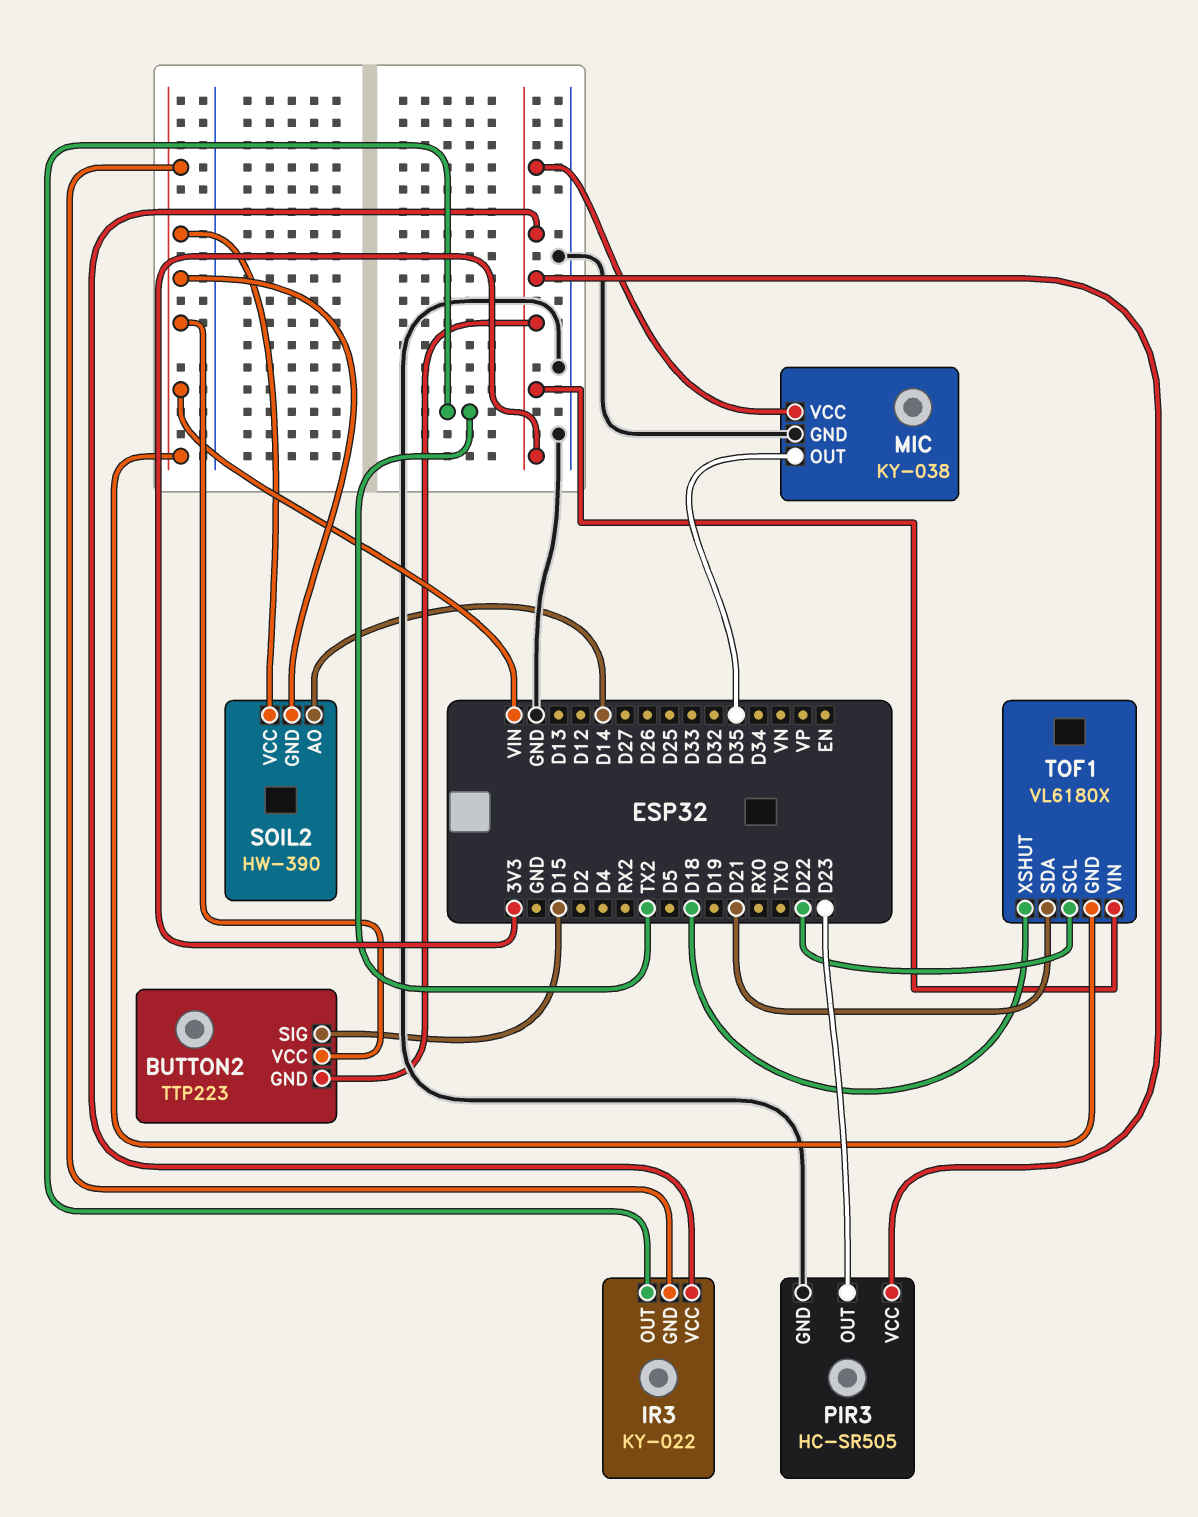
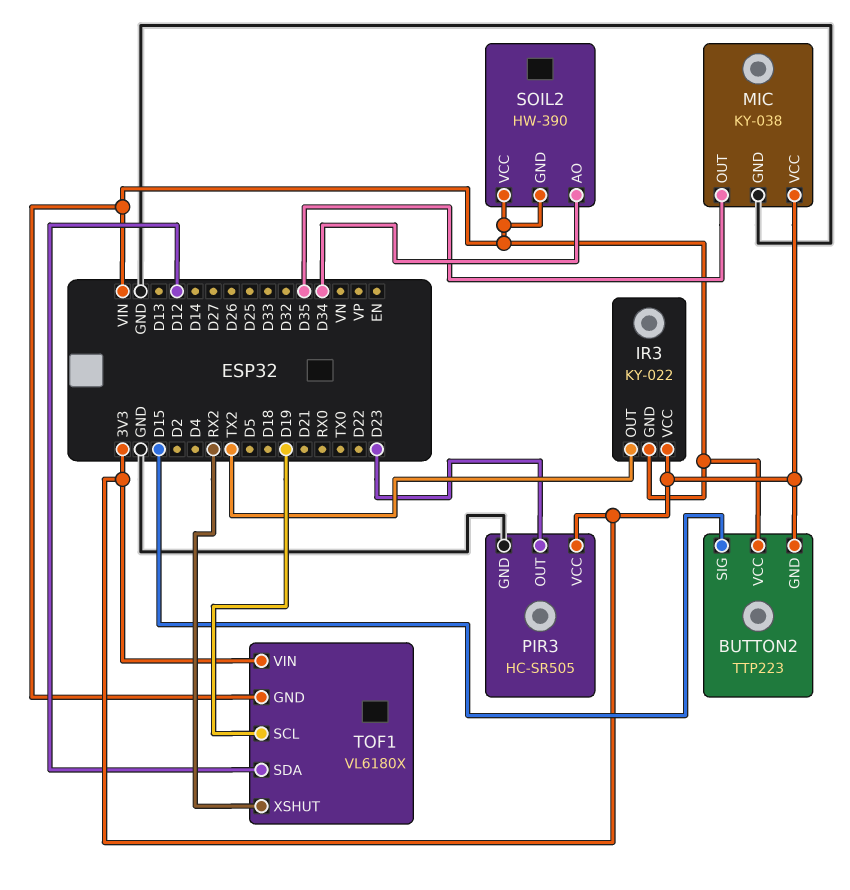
SOIL2 pin AO: D14 -> D34
TOF1 pin SCL: D22 -> D19
TOF1 pin SDA: D21 -> D12
TOF1 pin XSHUT: D18 -> RX2

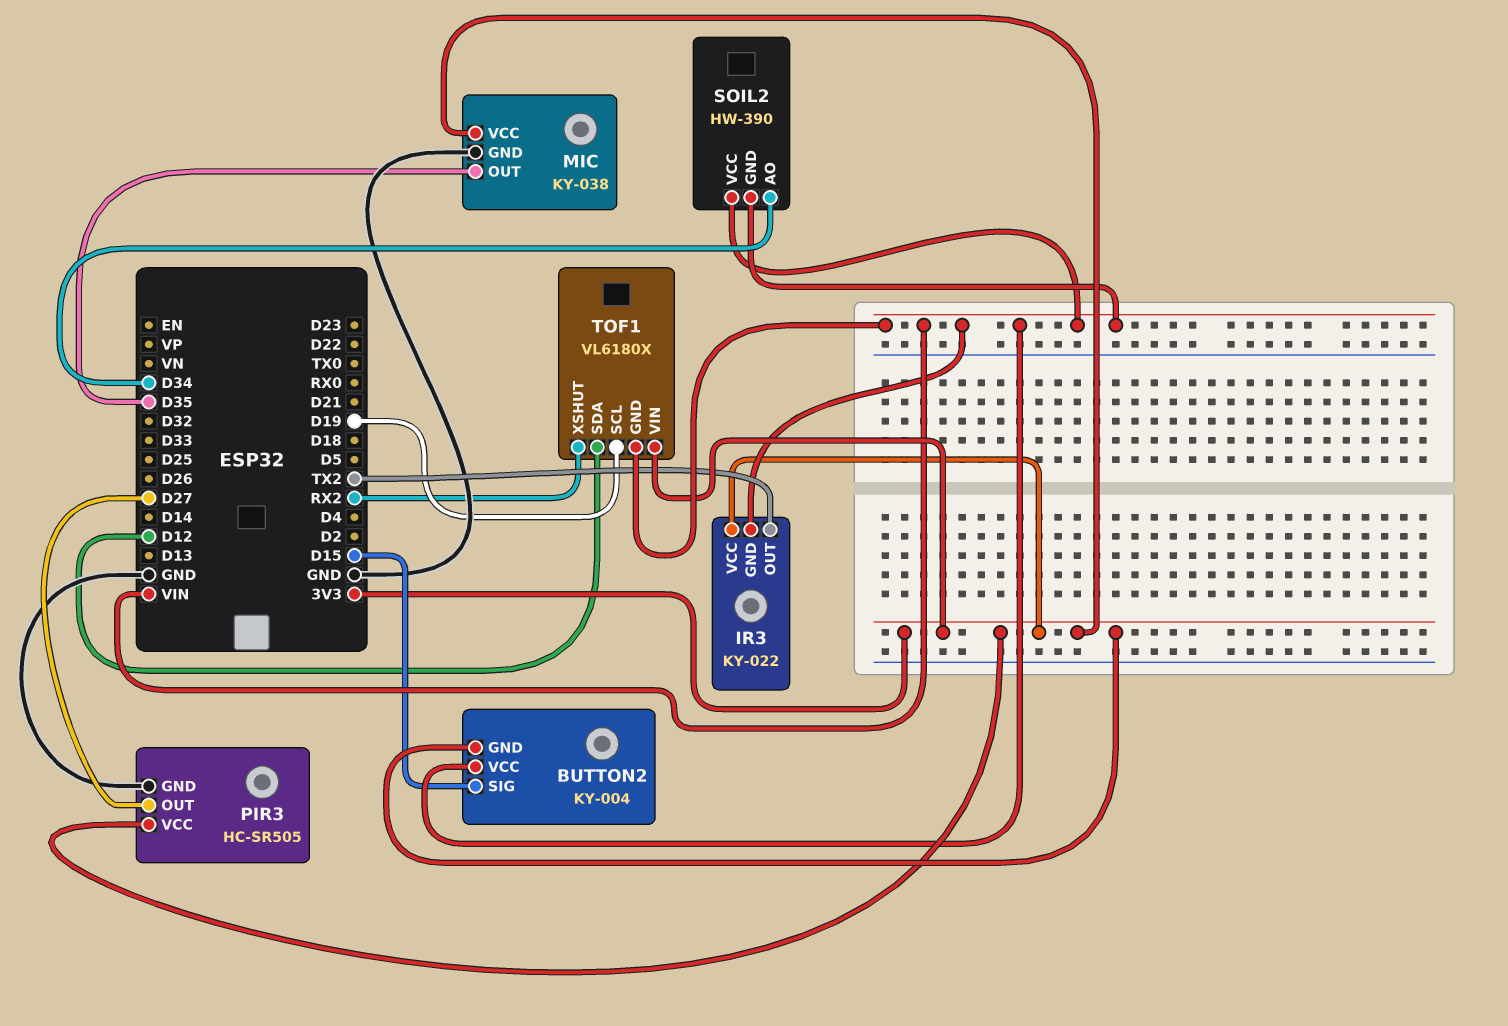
BUTTON2: TTP223 -> KY-004
PIR3 pin OUT: D23 -> D27

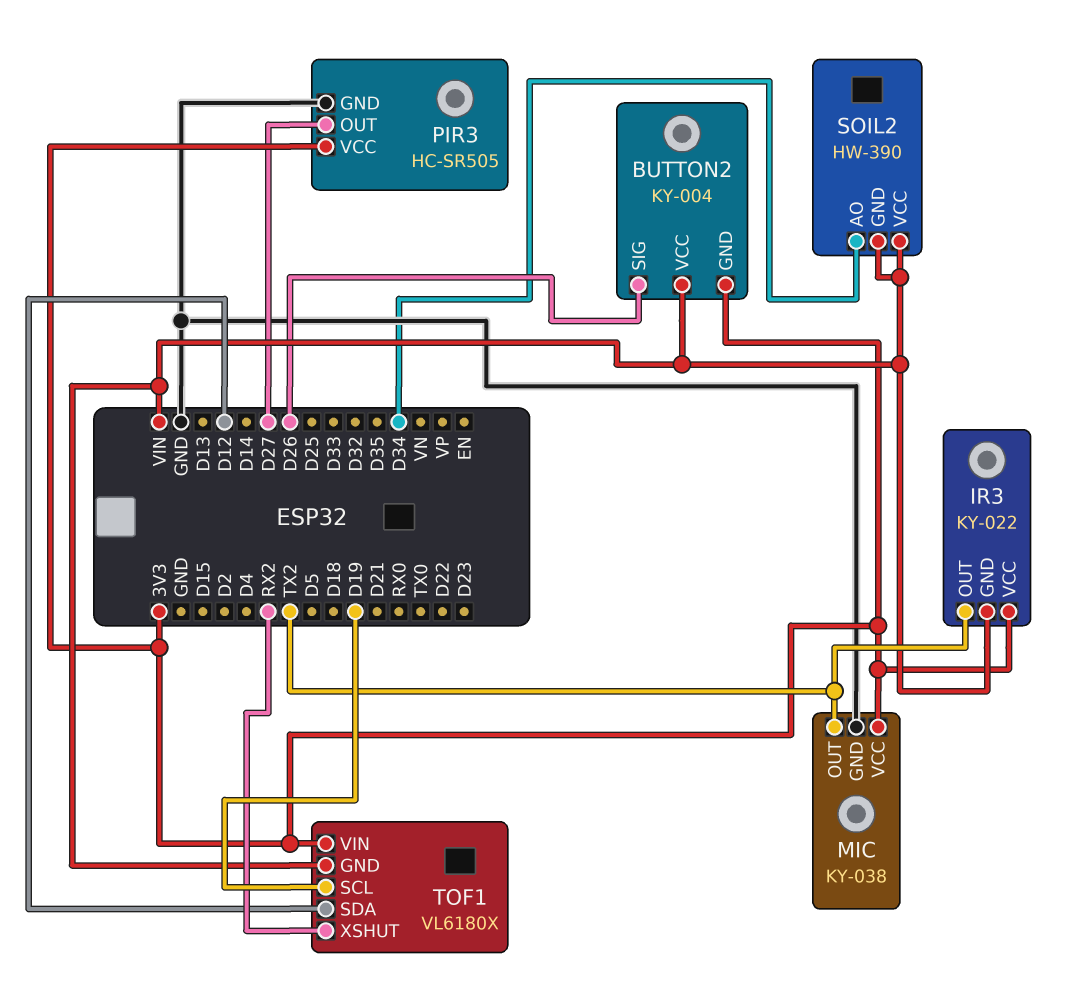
BUTTON2 pin SIG: D15 -> D26
MIC pin OUT: D35 -> TX2

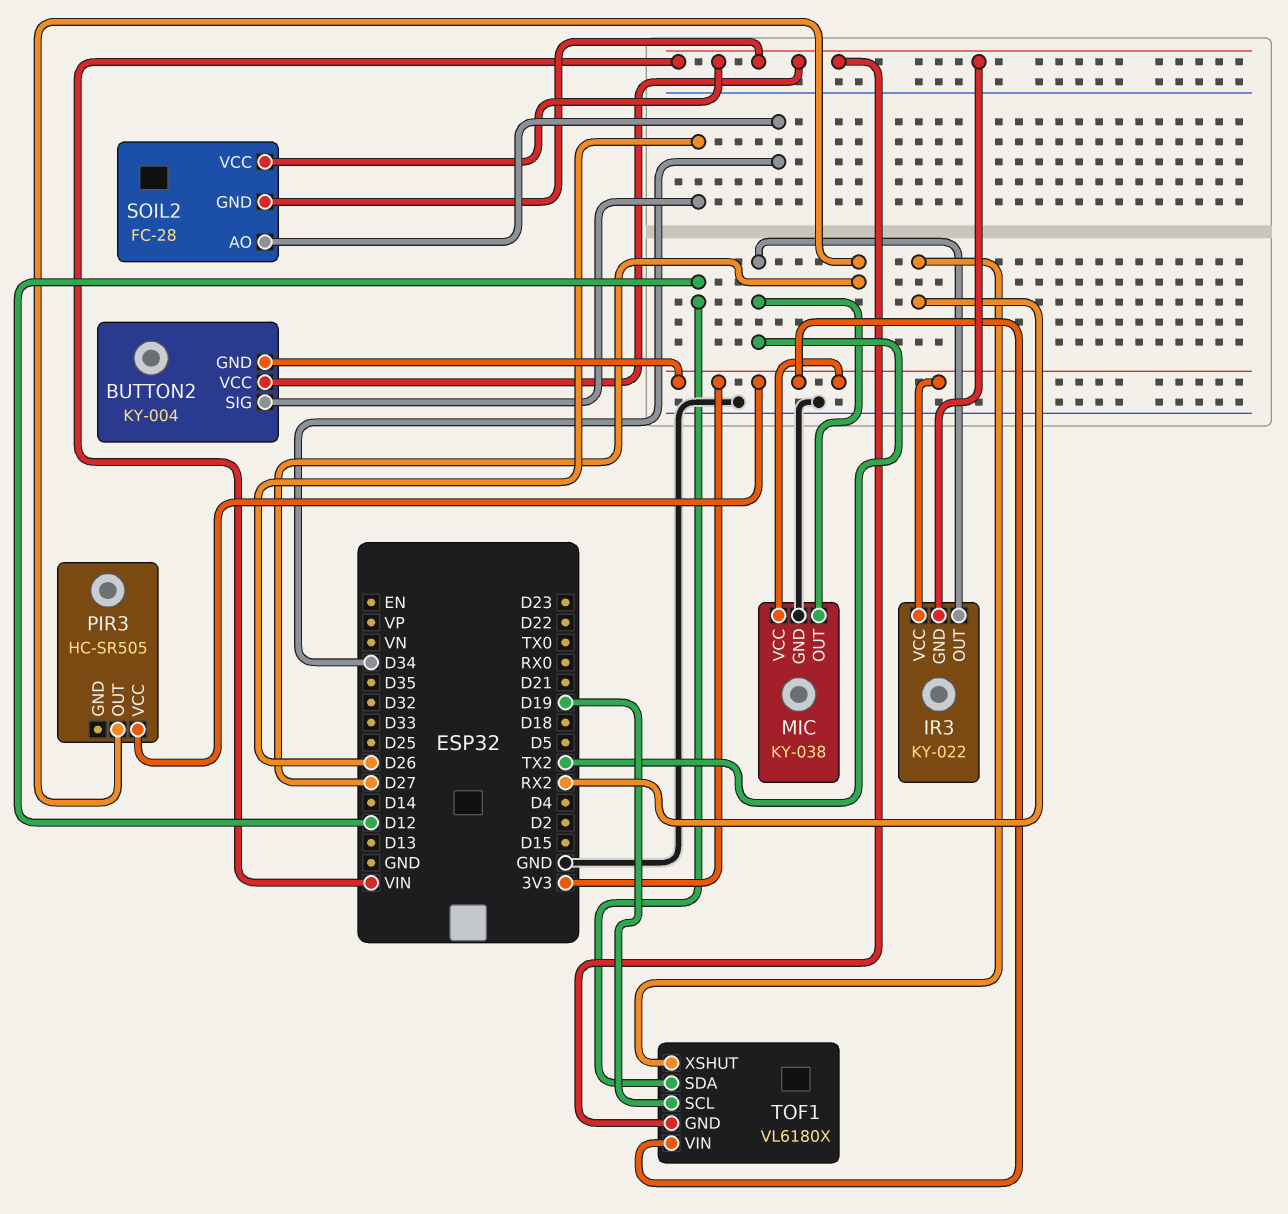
PIR3 pin GND: GND -> none
SOIL2: HW-390 -> FC-28

